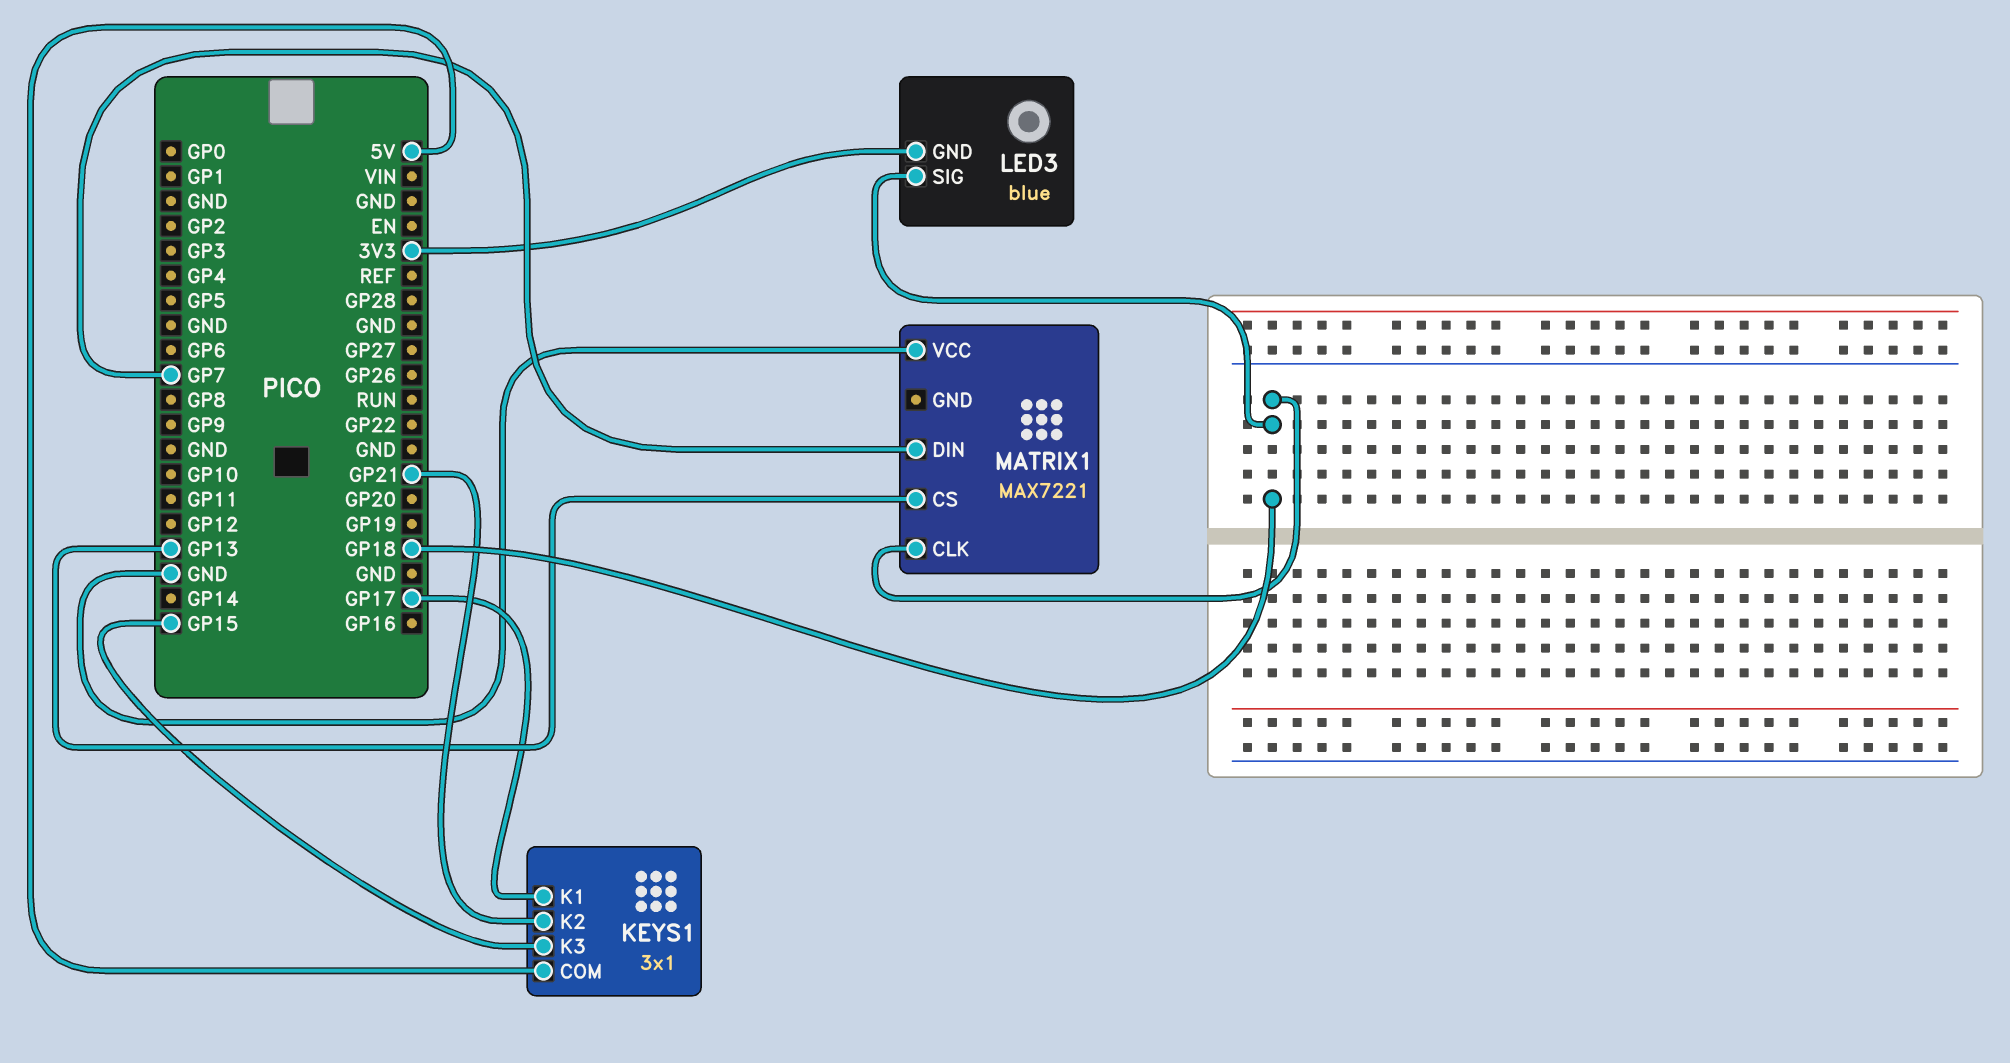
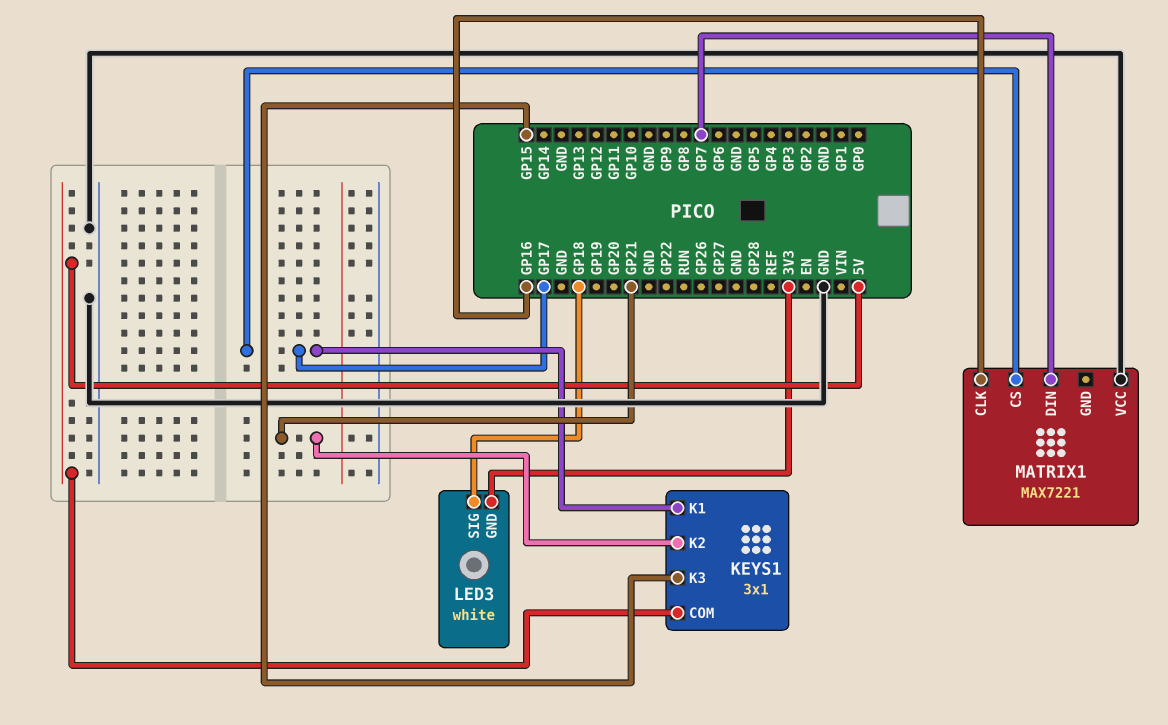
LED3: blue -> white
MATRIX1 pin CLK: GP18 -> GP16
MATRIX1 pin CS: GP13 -> GP17

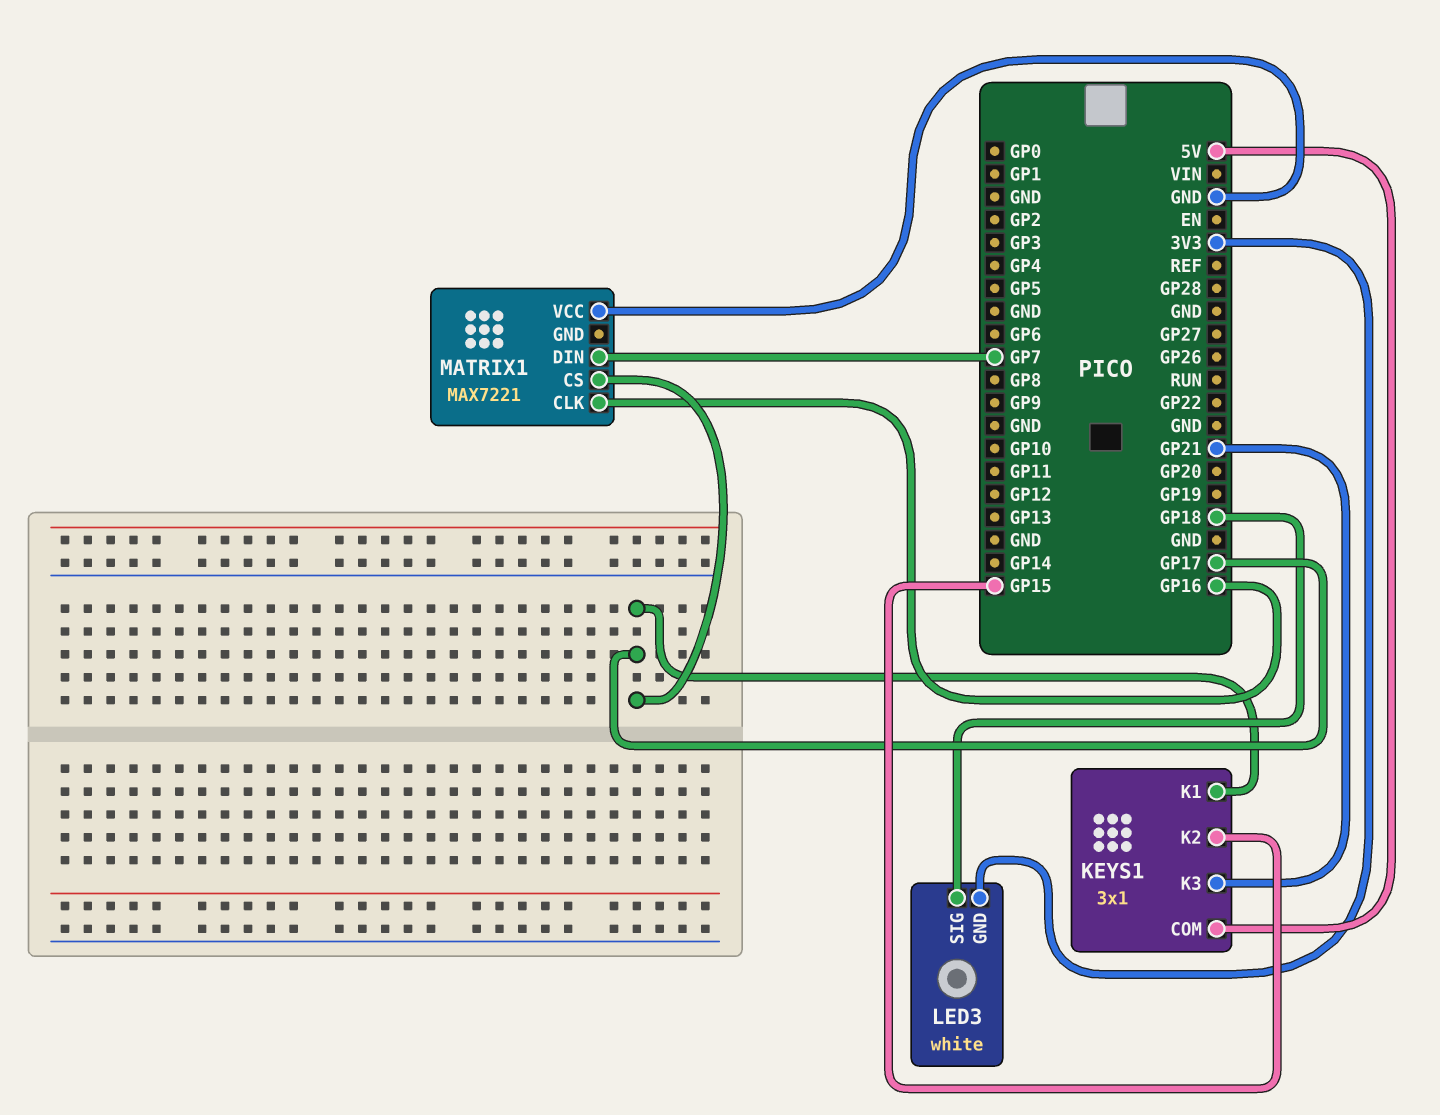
KEYS1 pin K2: GP21 -> GP15
KEYS1 pin K3: GP15 -> GP21

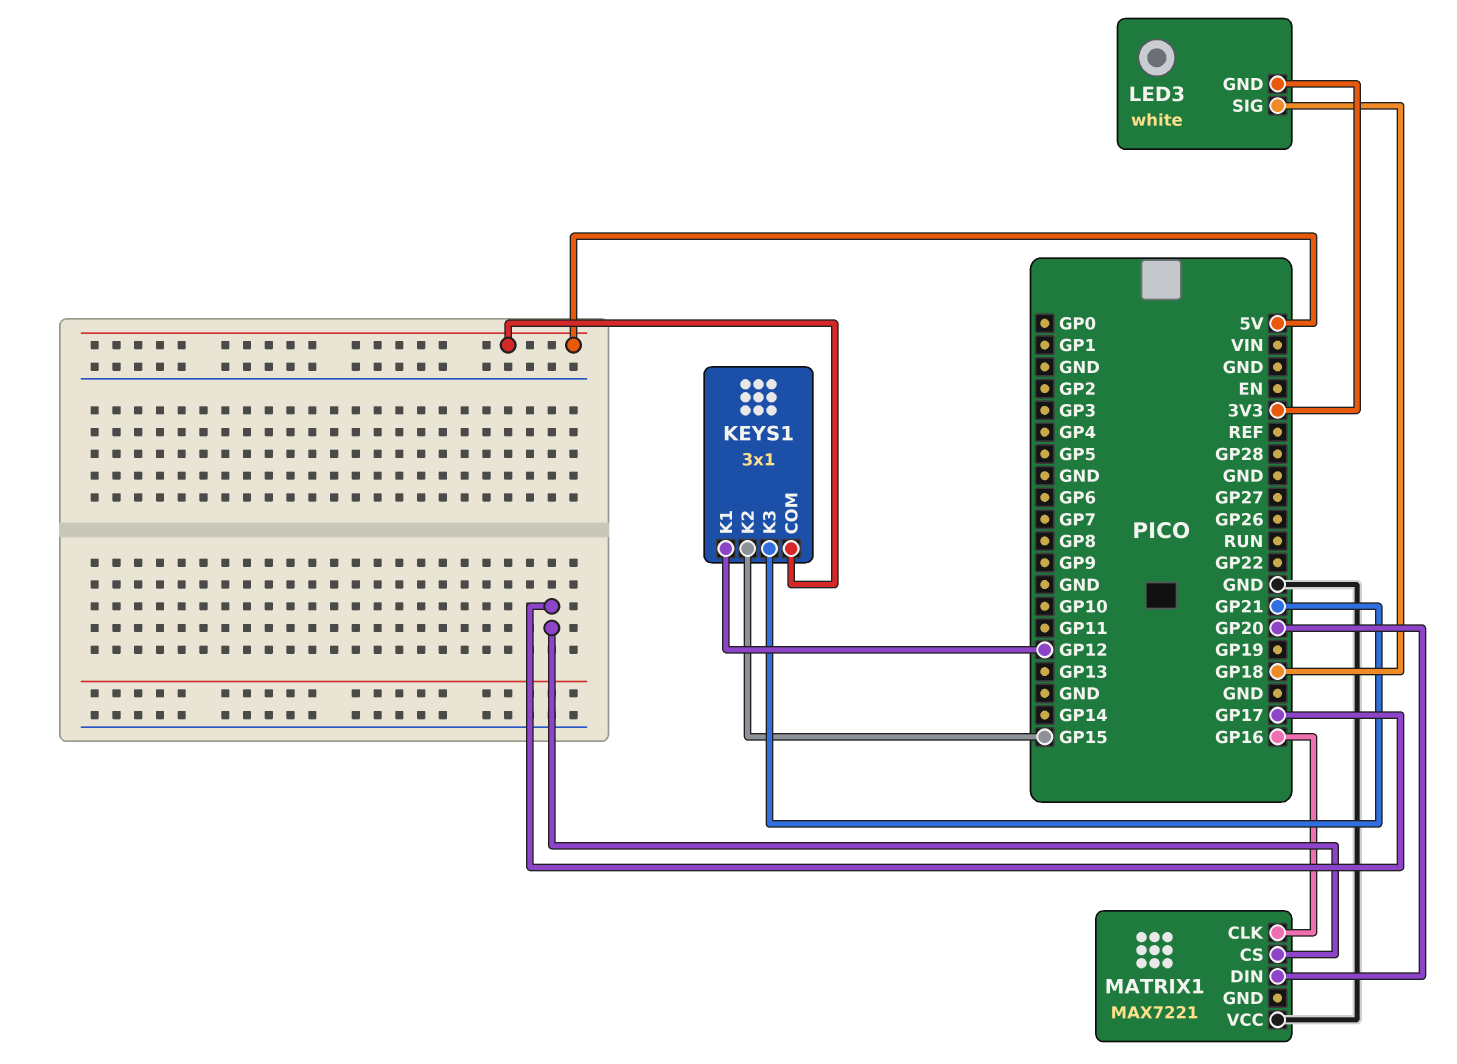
KEYS1 pin K1: GP17 -> GP12
MATRIX1 pin DIN: GP7 -> GP20

